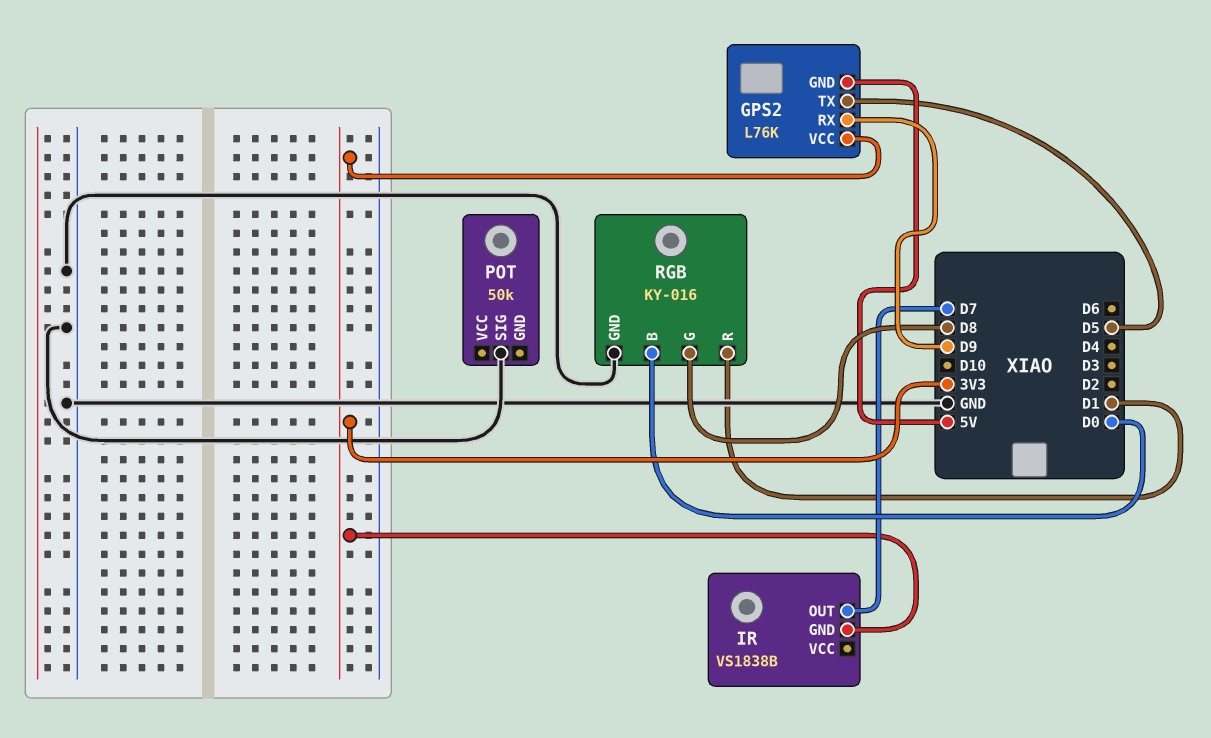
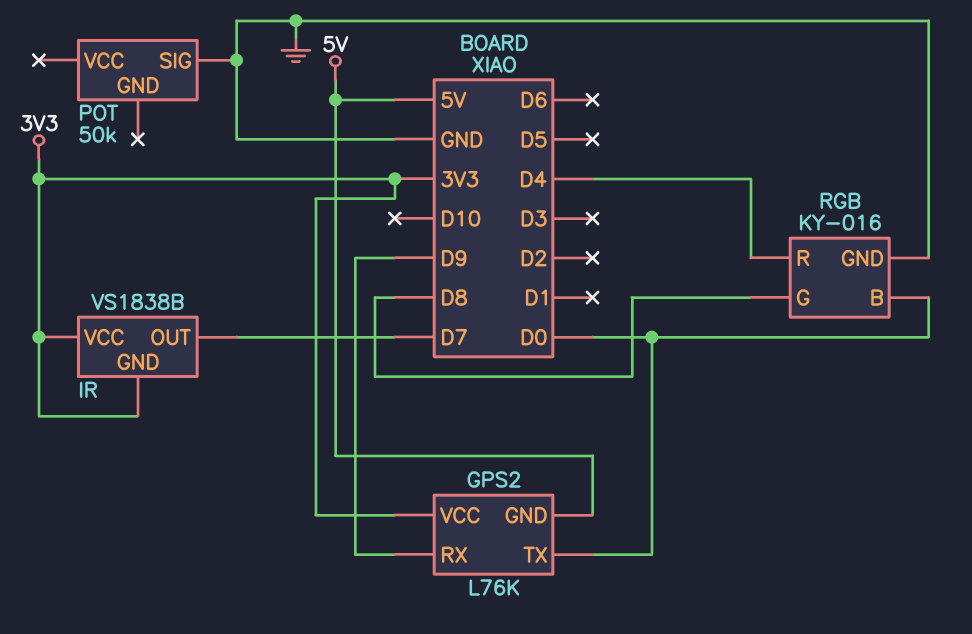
GPS2 pin TX: D5 -> D0
IR pin VCC: none -> 3V3
RGB pin R: D1 -> D4

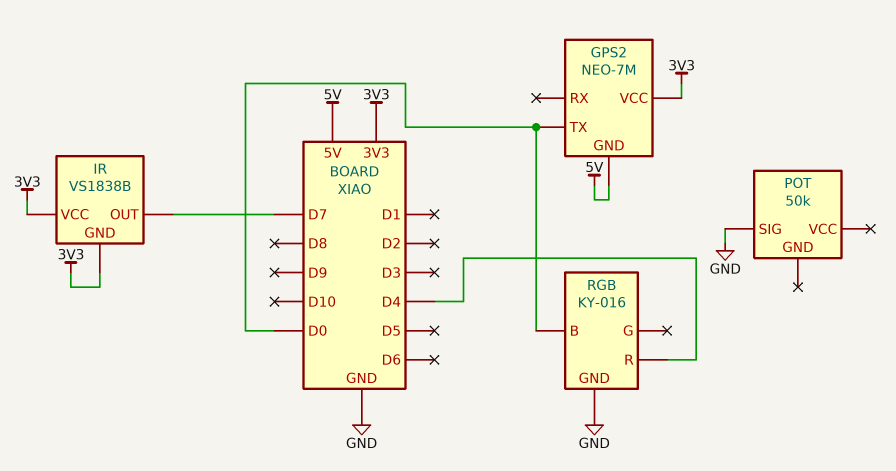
GPS2: L76K -> NEO-7M
GPS2 pin RX: D9 -> none
RGB pin G: D8 -> none

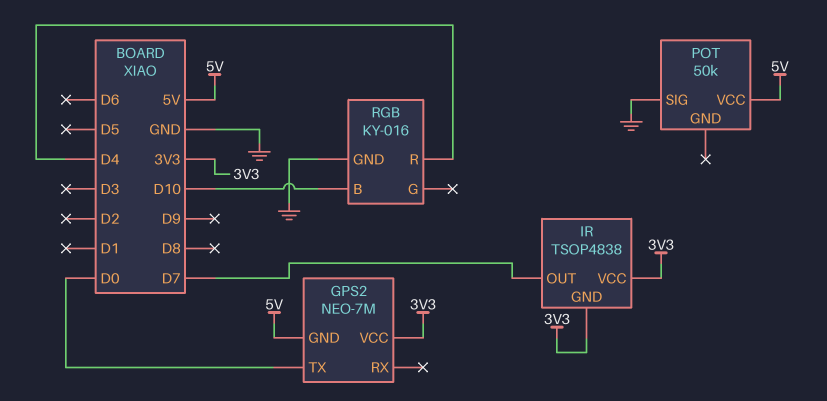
IR: VS1838B -> TSOP4838
POT pin VCC: none -> 5V
RGB pin B: D0 -> D10

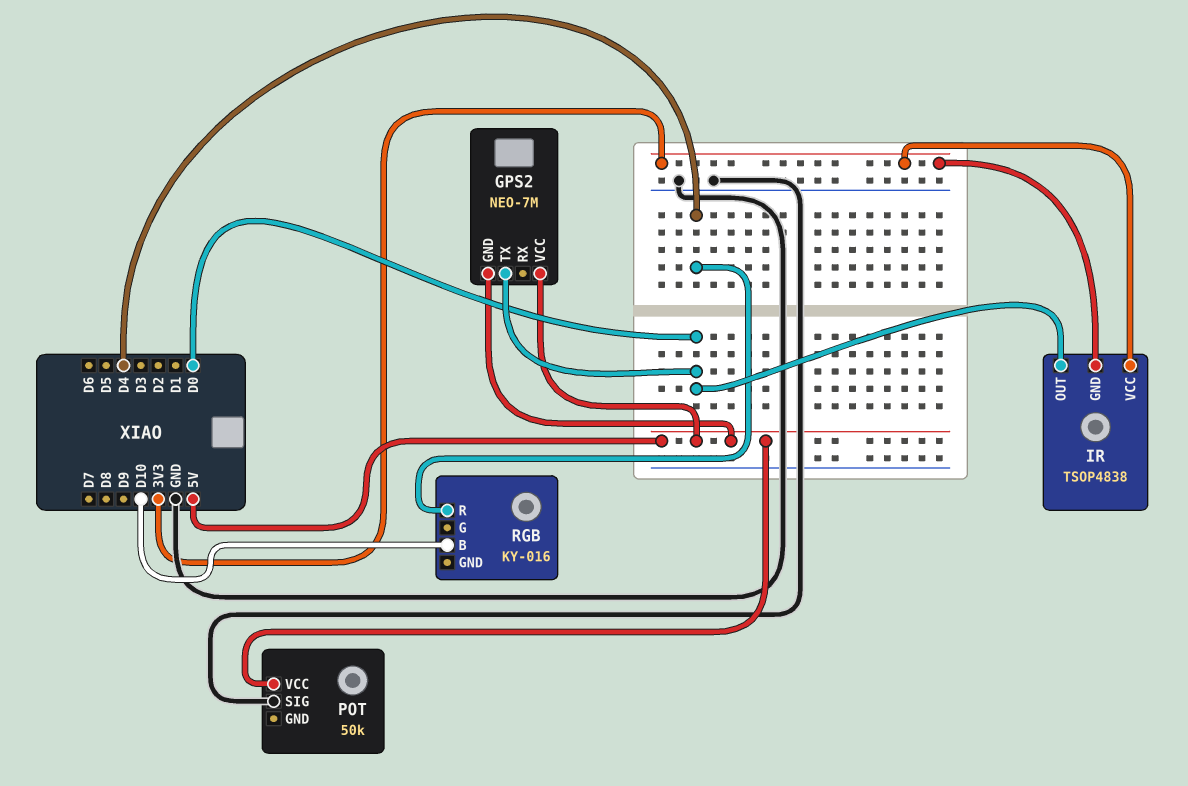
GPS2 pin VCC: 3V3 -> 5V
IR pin OUT: D7 -> D0
RGB pin GND: GND -> none

